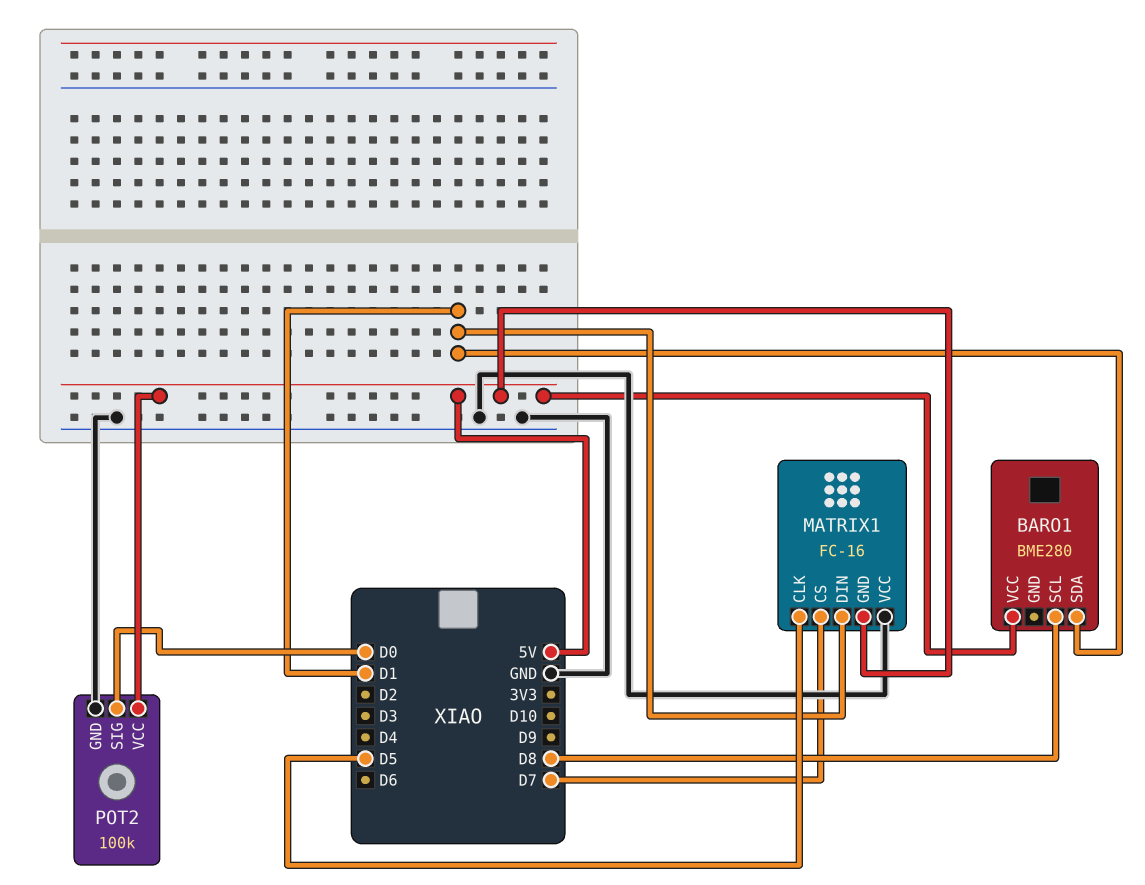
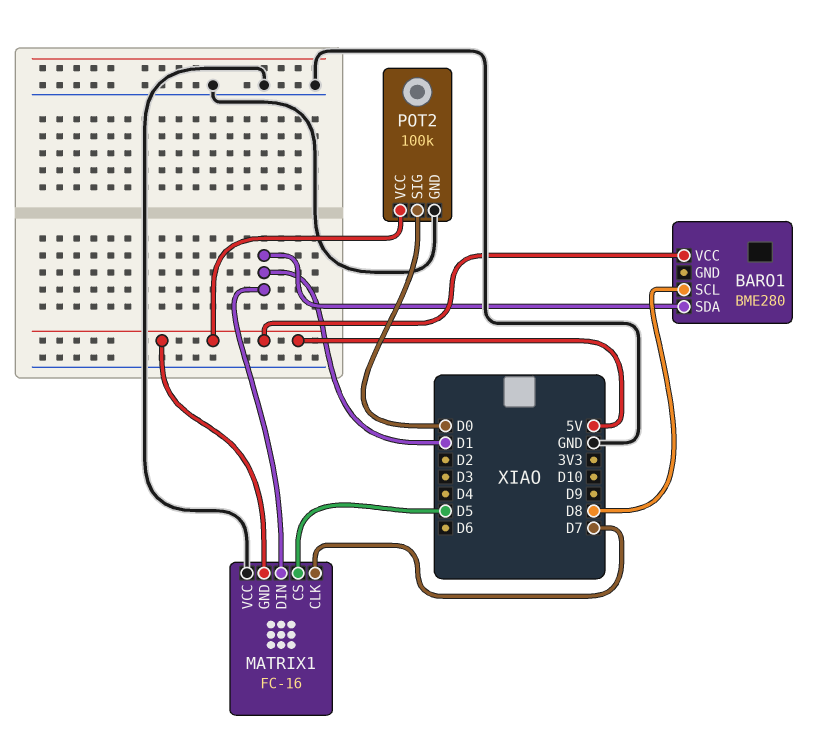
MATRIX1 pin CLK: D5 -> D7
MATRIX1 pin CS: D7 -> D5

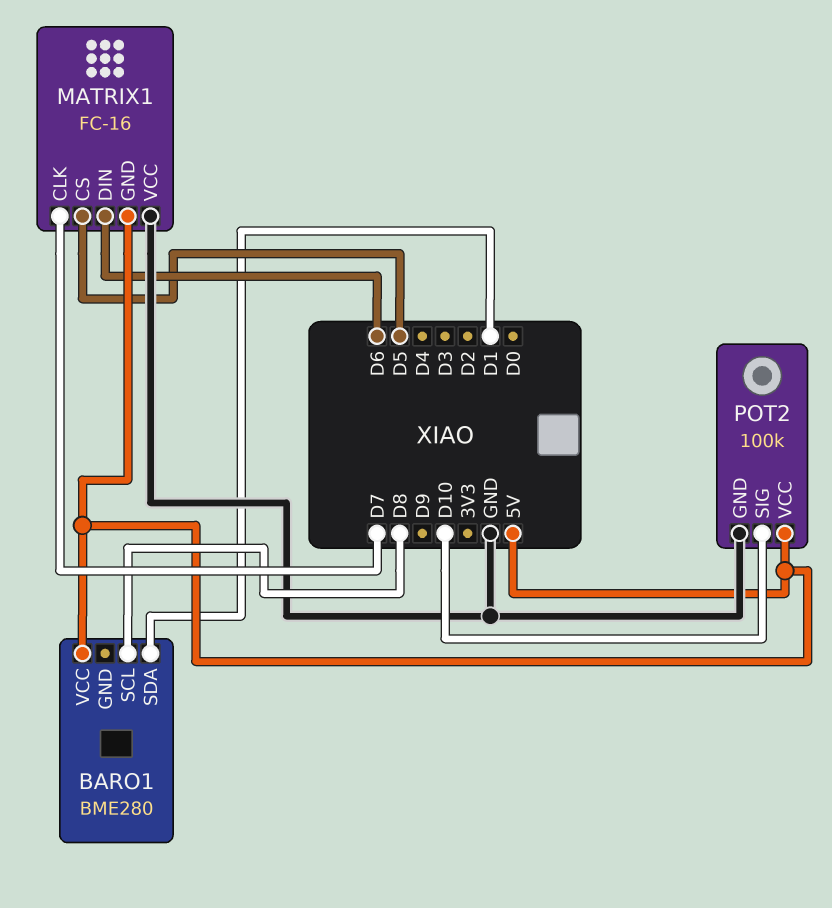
MATRIX1 pin DIN: D1 -> D6
POT2 pin SIG: D0 -> D10

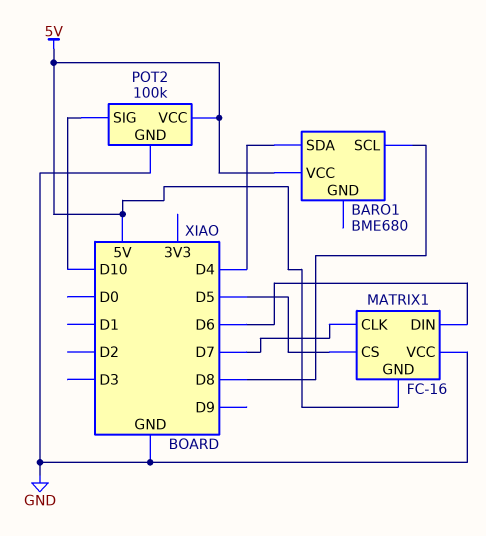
BARO1: BME280 -> BME680
BARO1 pin SDA: D1 -> D4

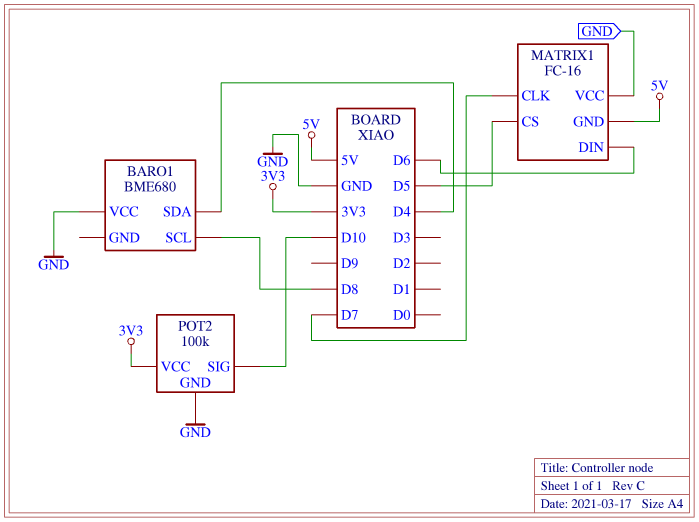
BARO1 pin VCC: 5V -> GND
POT2 pin VCC: 5V -> 3V3

